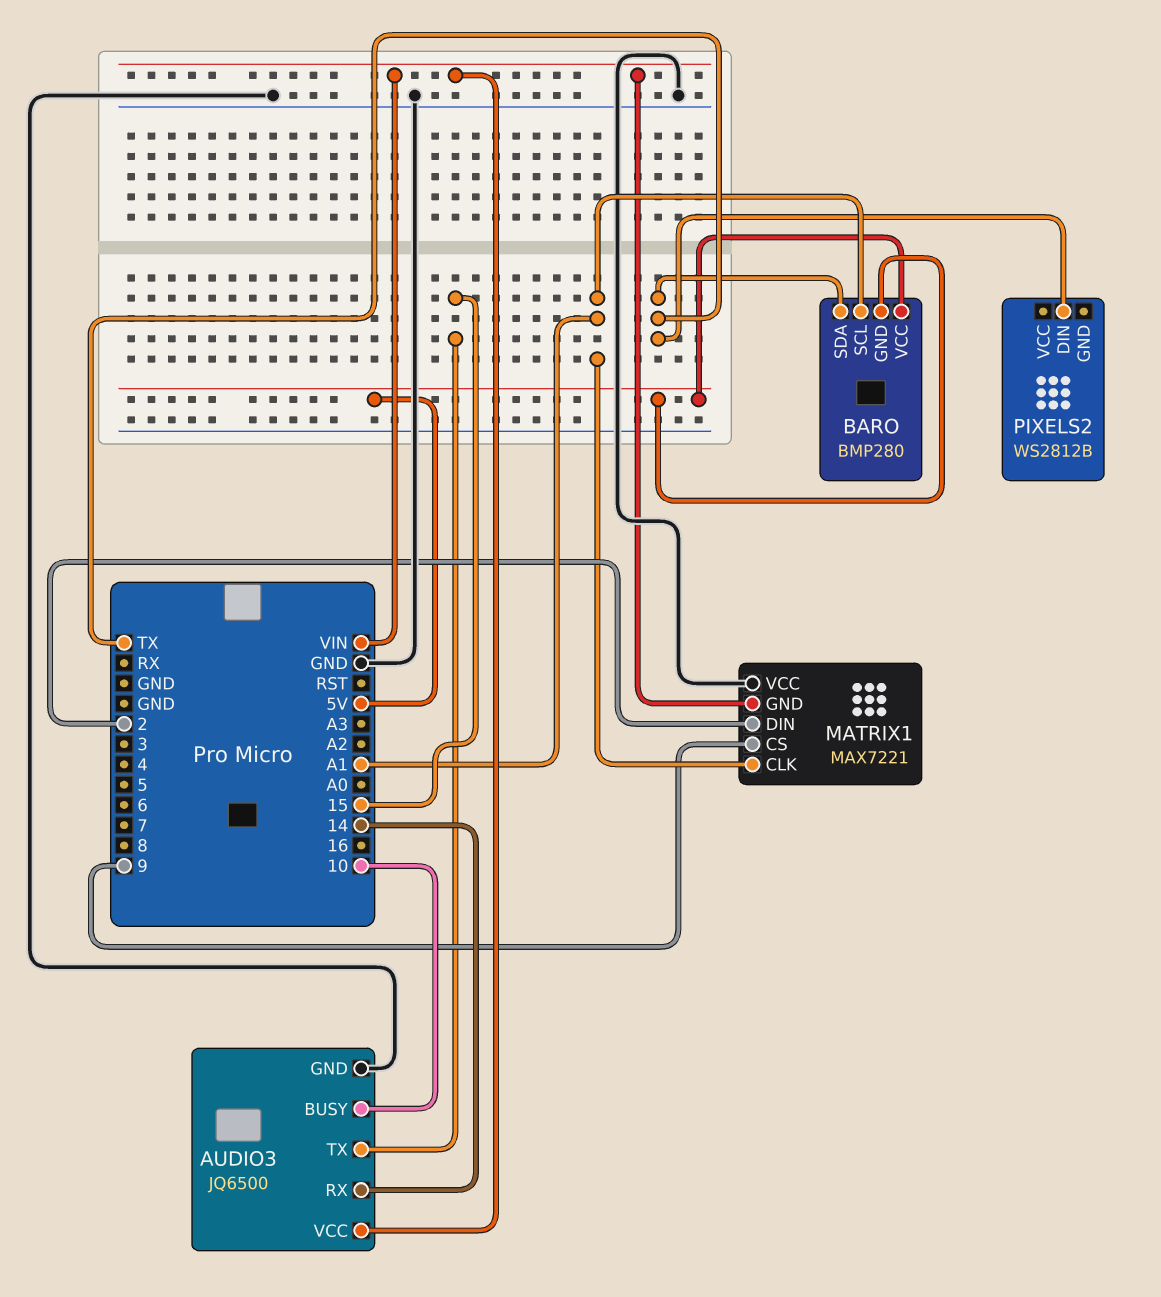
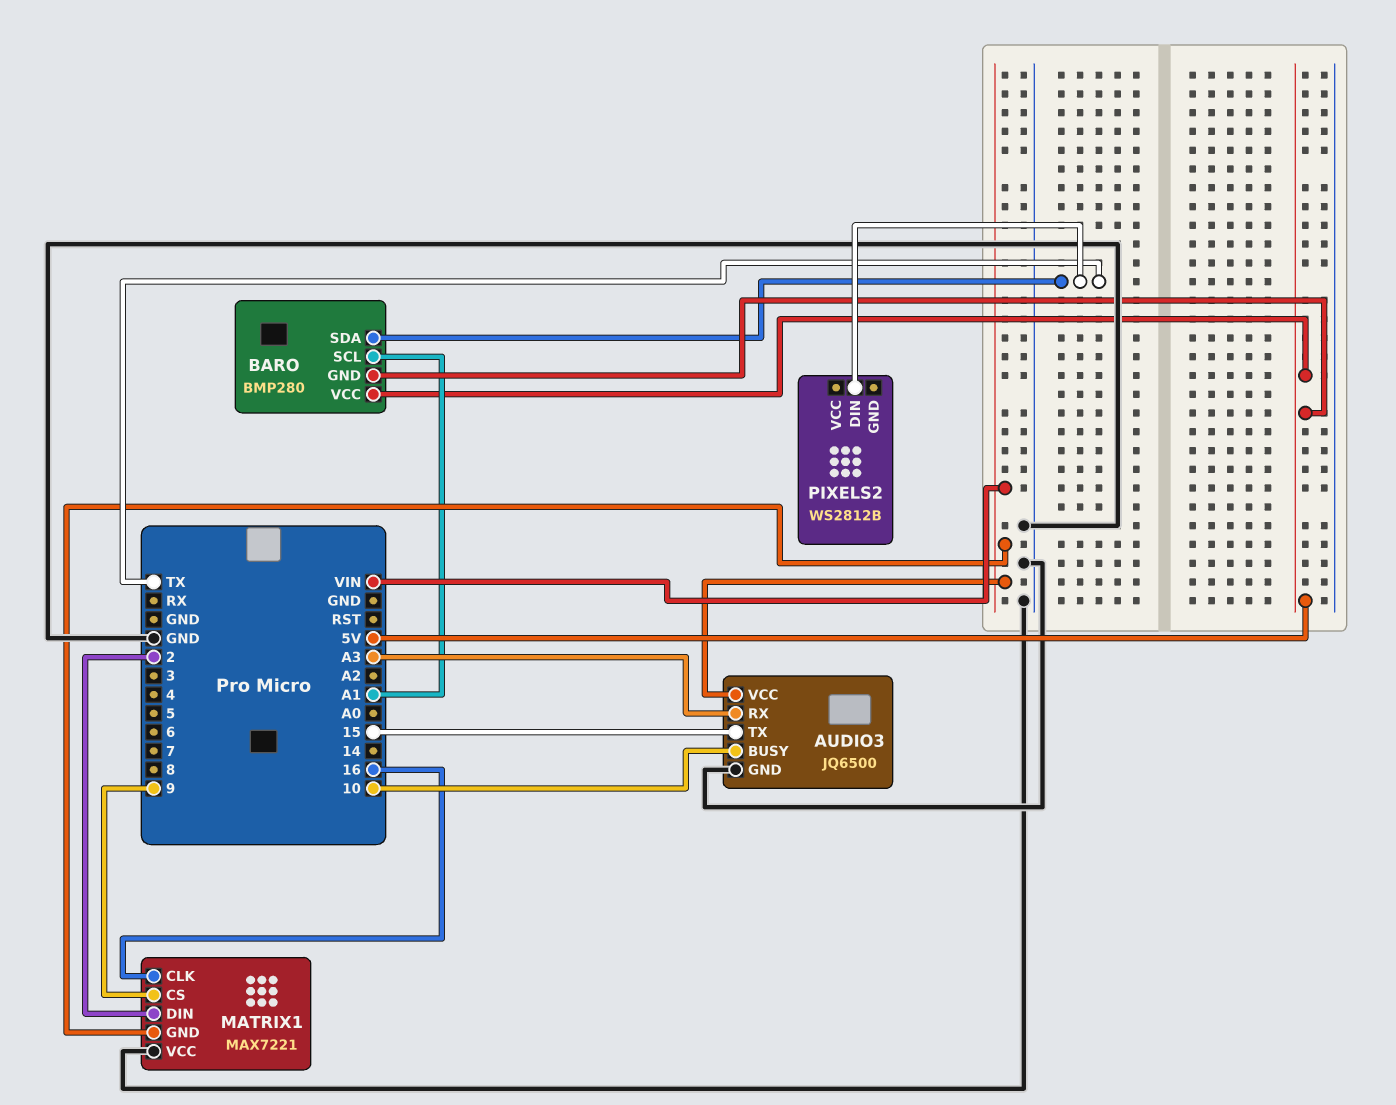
AUDIO3 pin RX: 14 -> A3
MATRIX1 pin CLK: A1 -> 16

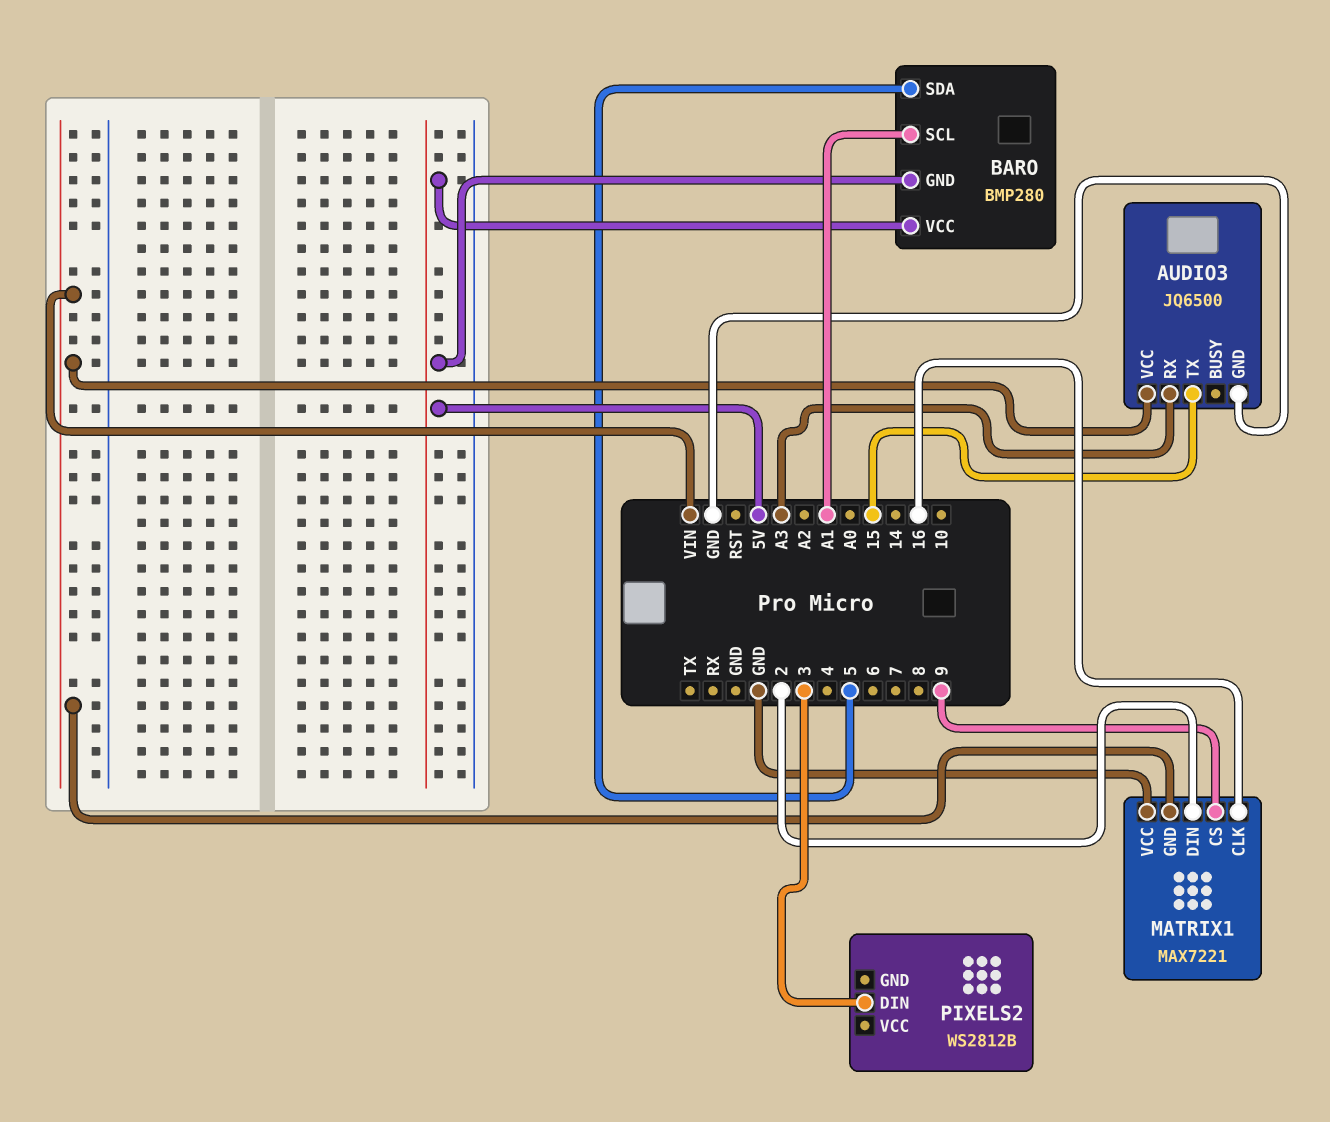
AUDIO3 pin BUSY: 10 -> none
BARO pin SDA: TX -> 5
PIXELS2 pin DIN: TX -> 3

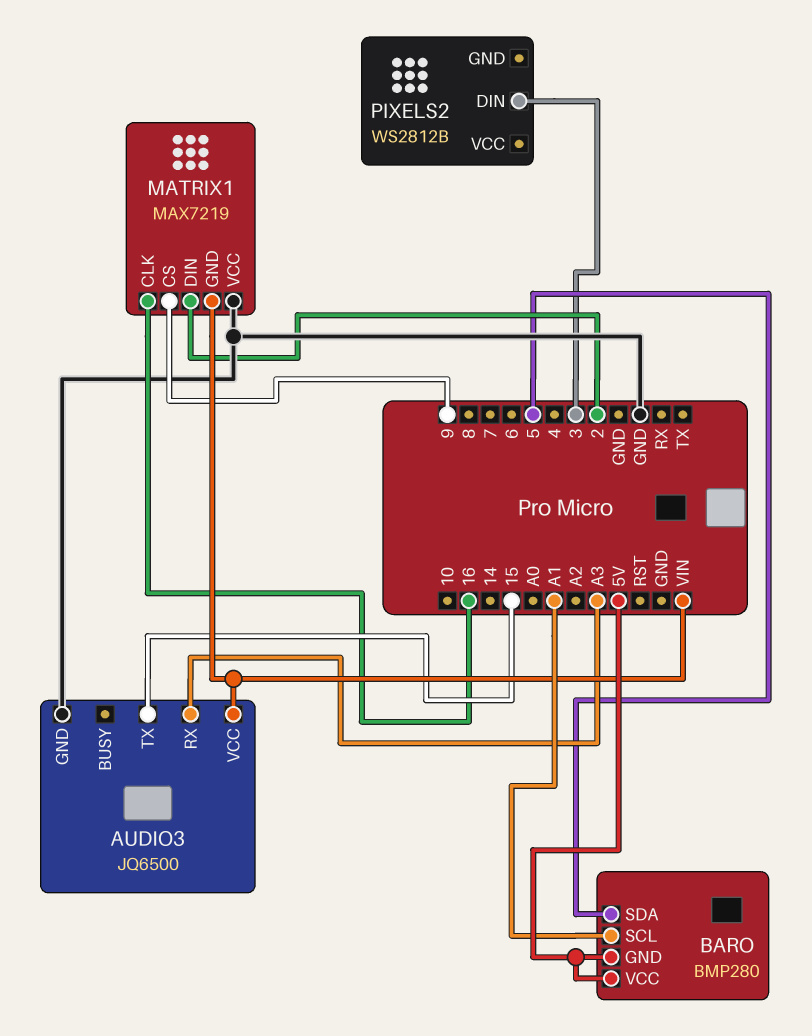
MATRIX1: MAX7221 -> MAX7219

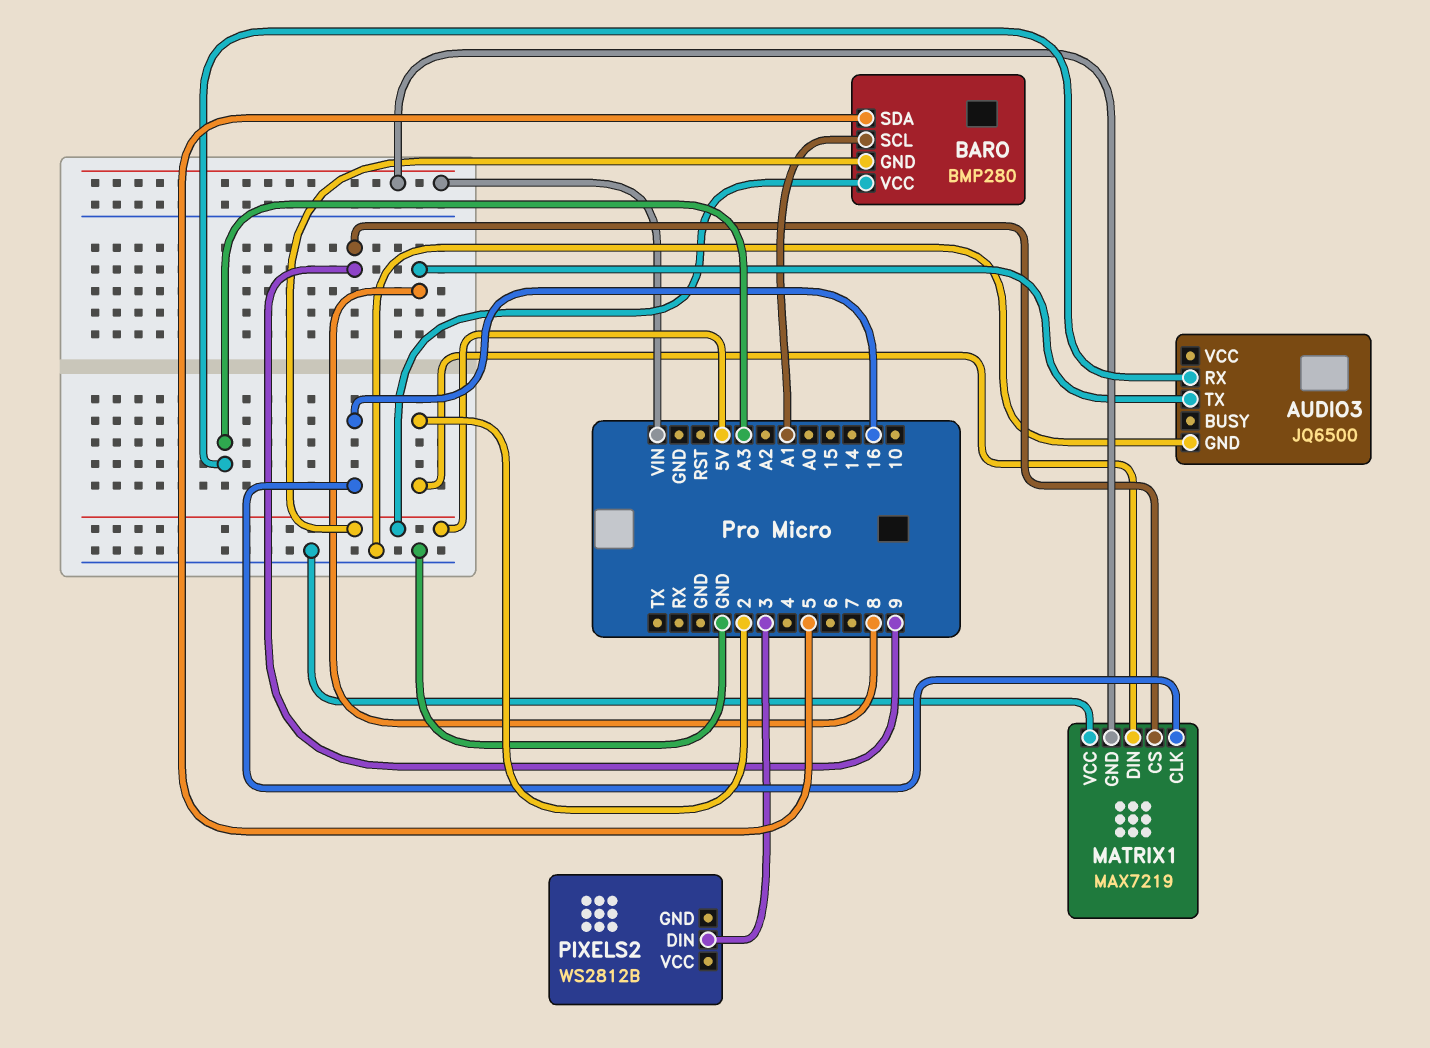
AUDIO3 pin TX: 15 -> 8
AUDIO3 pin VCC: VIN -> none

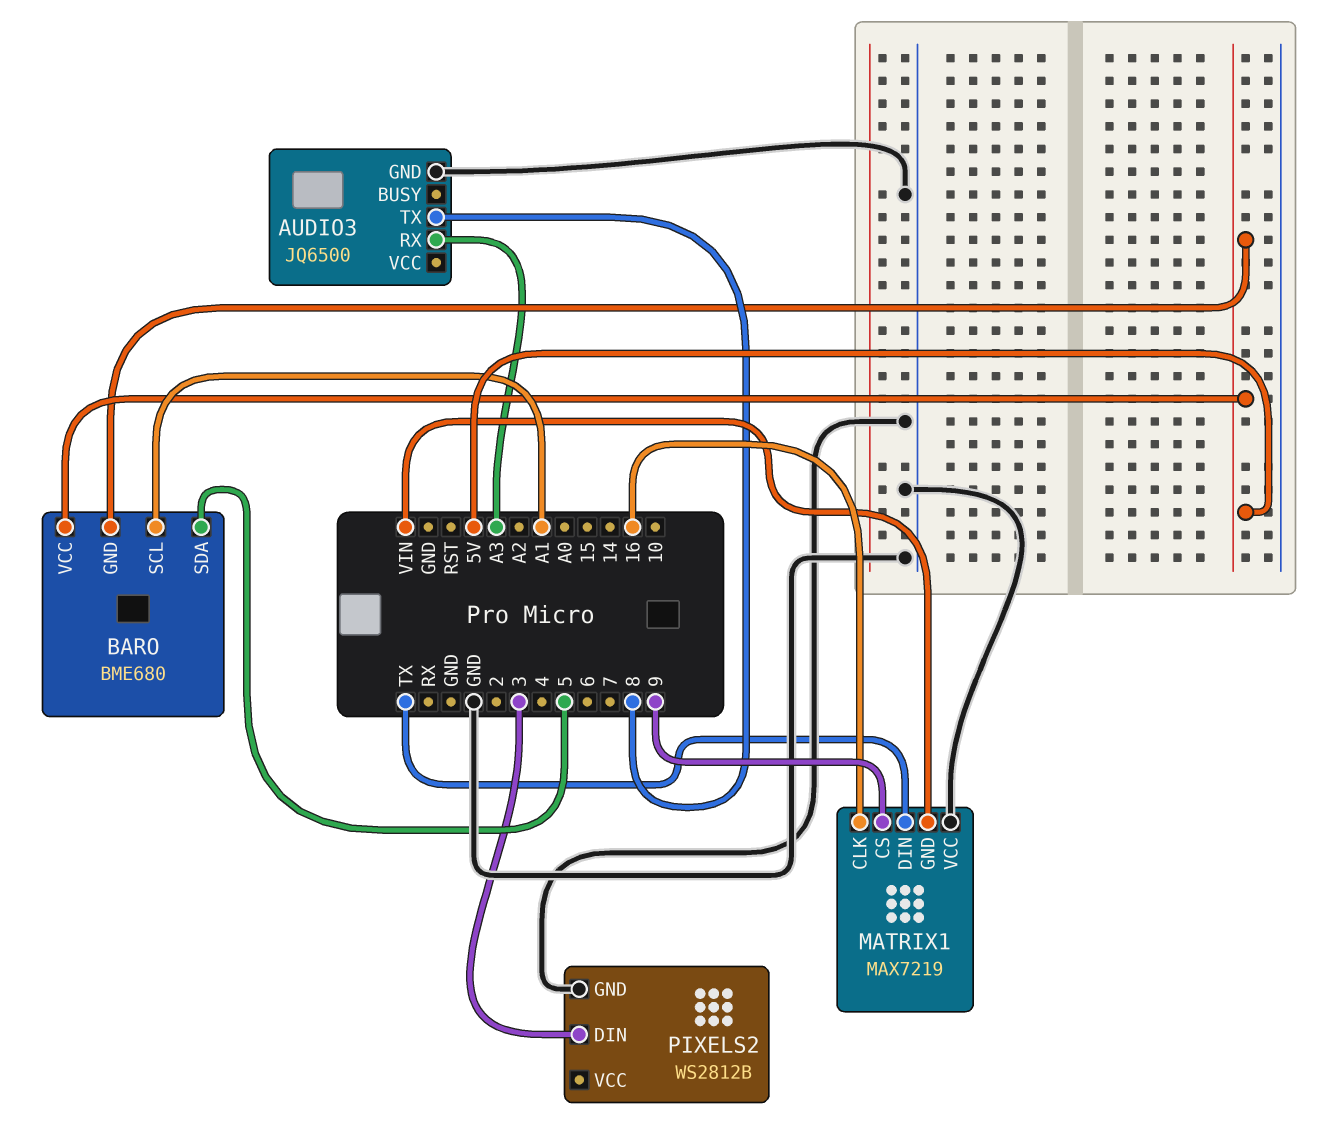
BARO: BMP280 -> BME680
MATRIX1 pin DIN: 2 -> TX
PIXELS2 pin GND: none -> GND

